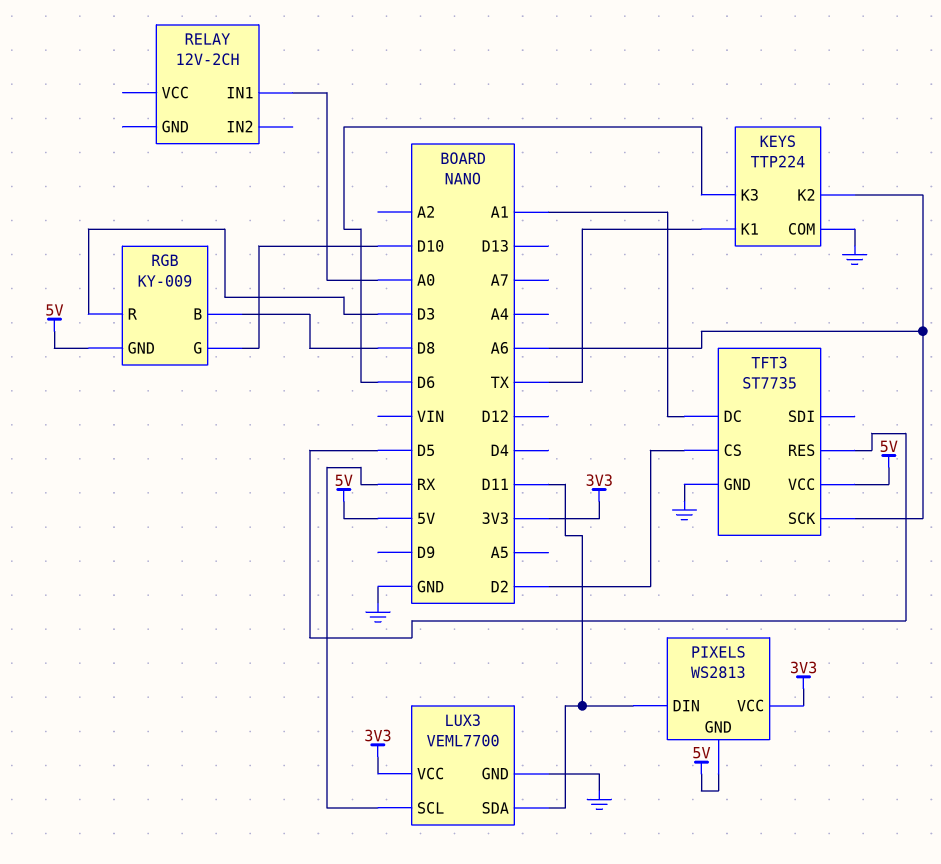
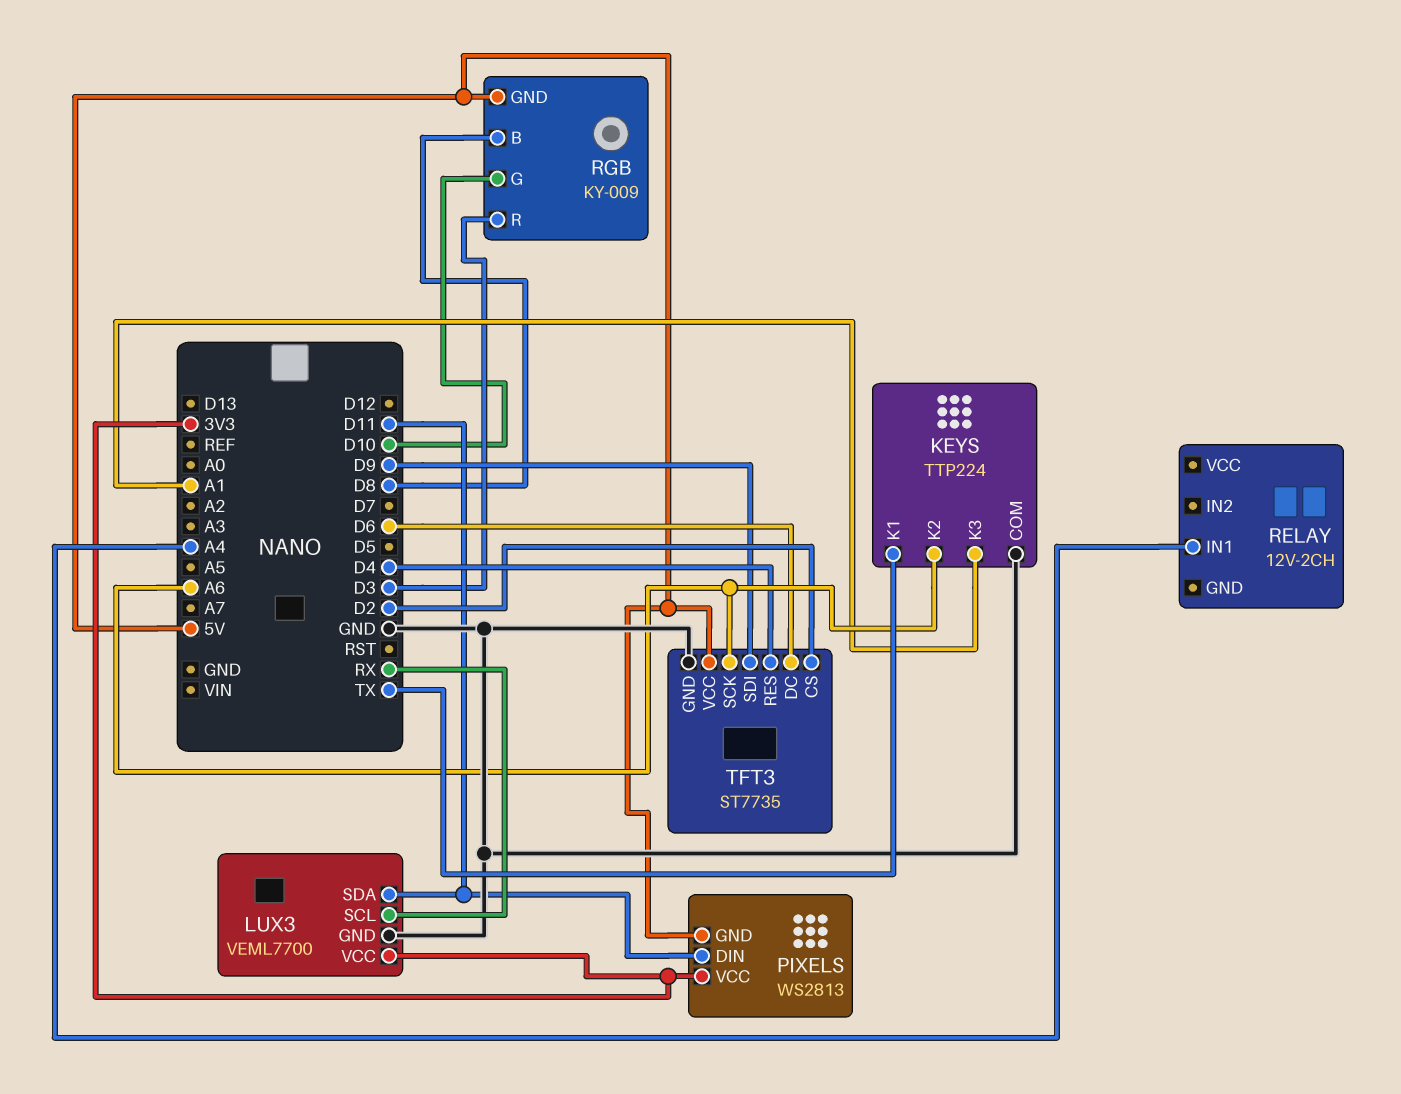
KEYS pin K3: D6 -> A1
RELAY pin IN1: A0 -> A4
TFT3 pin DC: A1 -> D6
TFT3 pin RES: D5 -> D4
TFT3 pin SDI: none -> D9

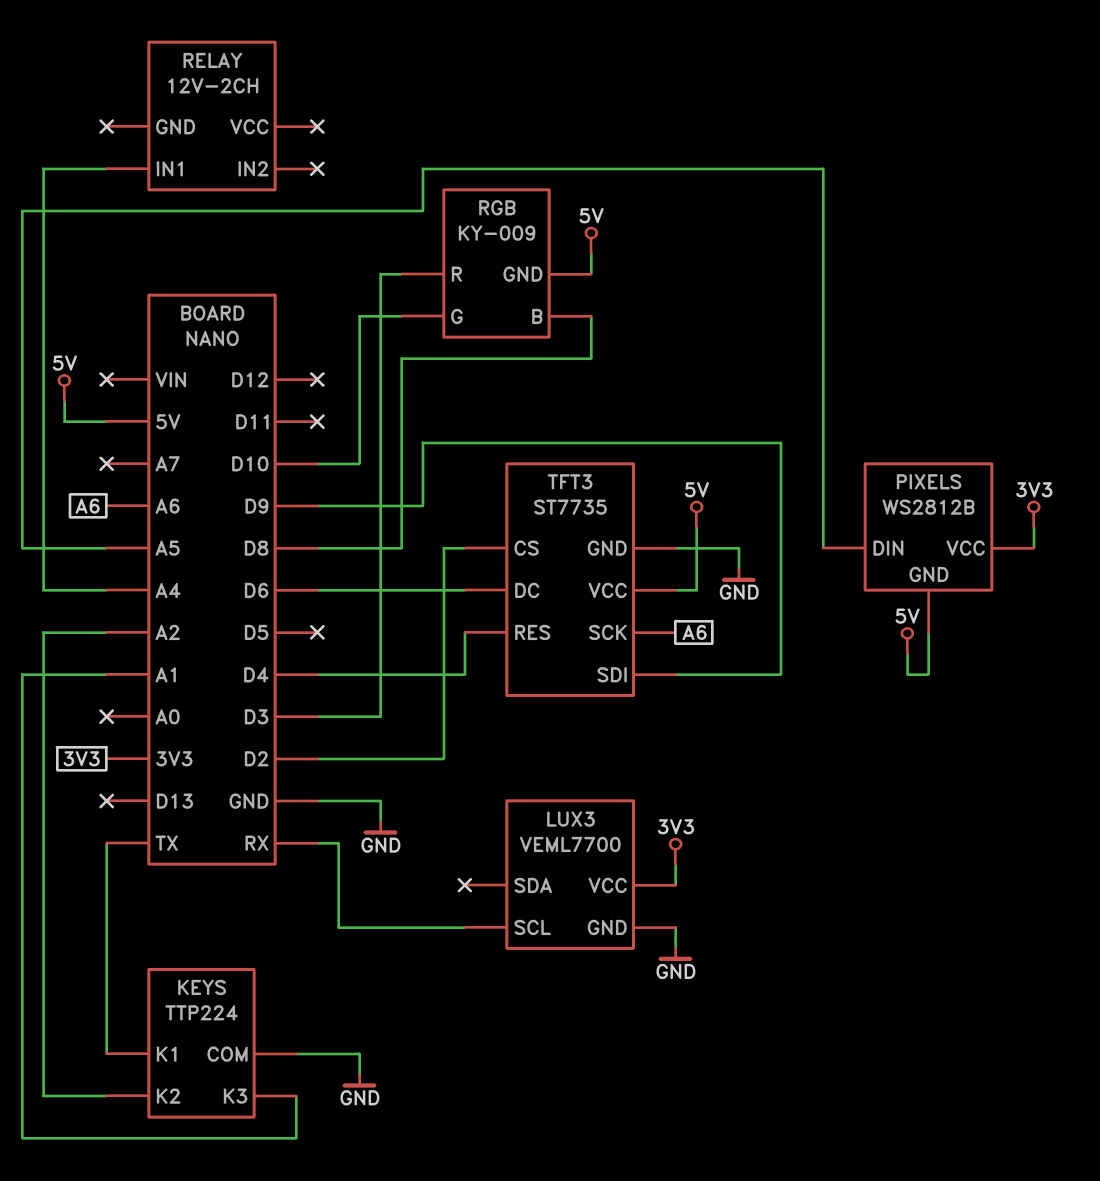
KEYS pin K2: A6 -> A2
LUX3 pin SDA: D11 -> none
PIXELS: WS2813 -> WS2812B
PIXELS pin DIN: D11 -> A5

